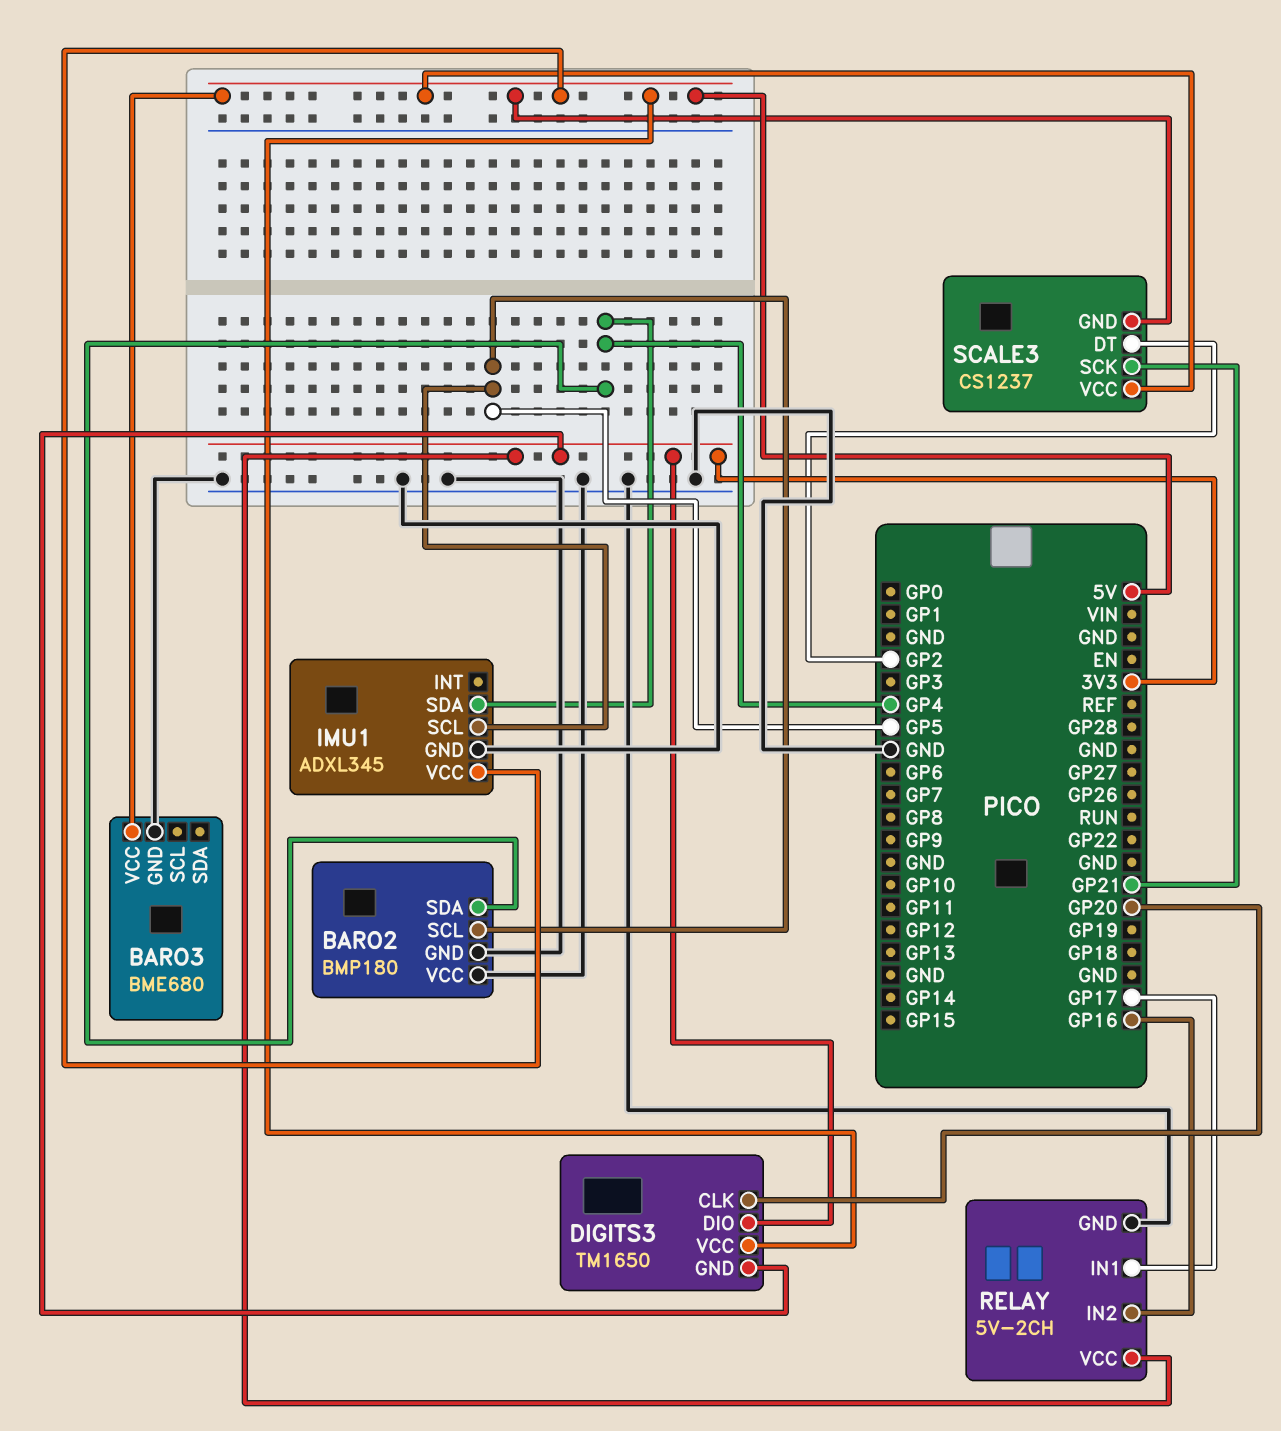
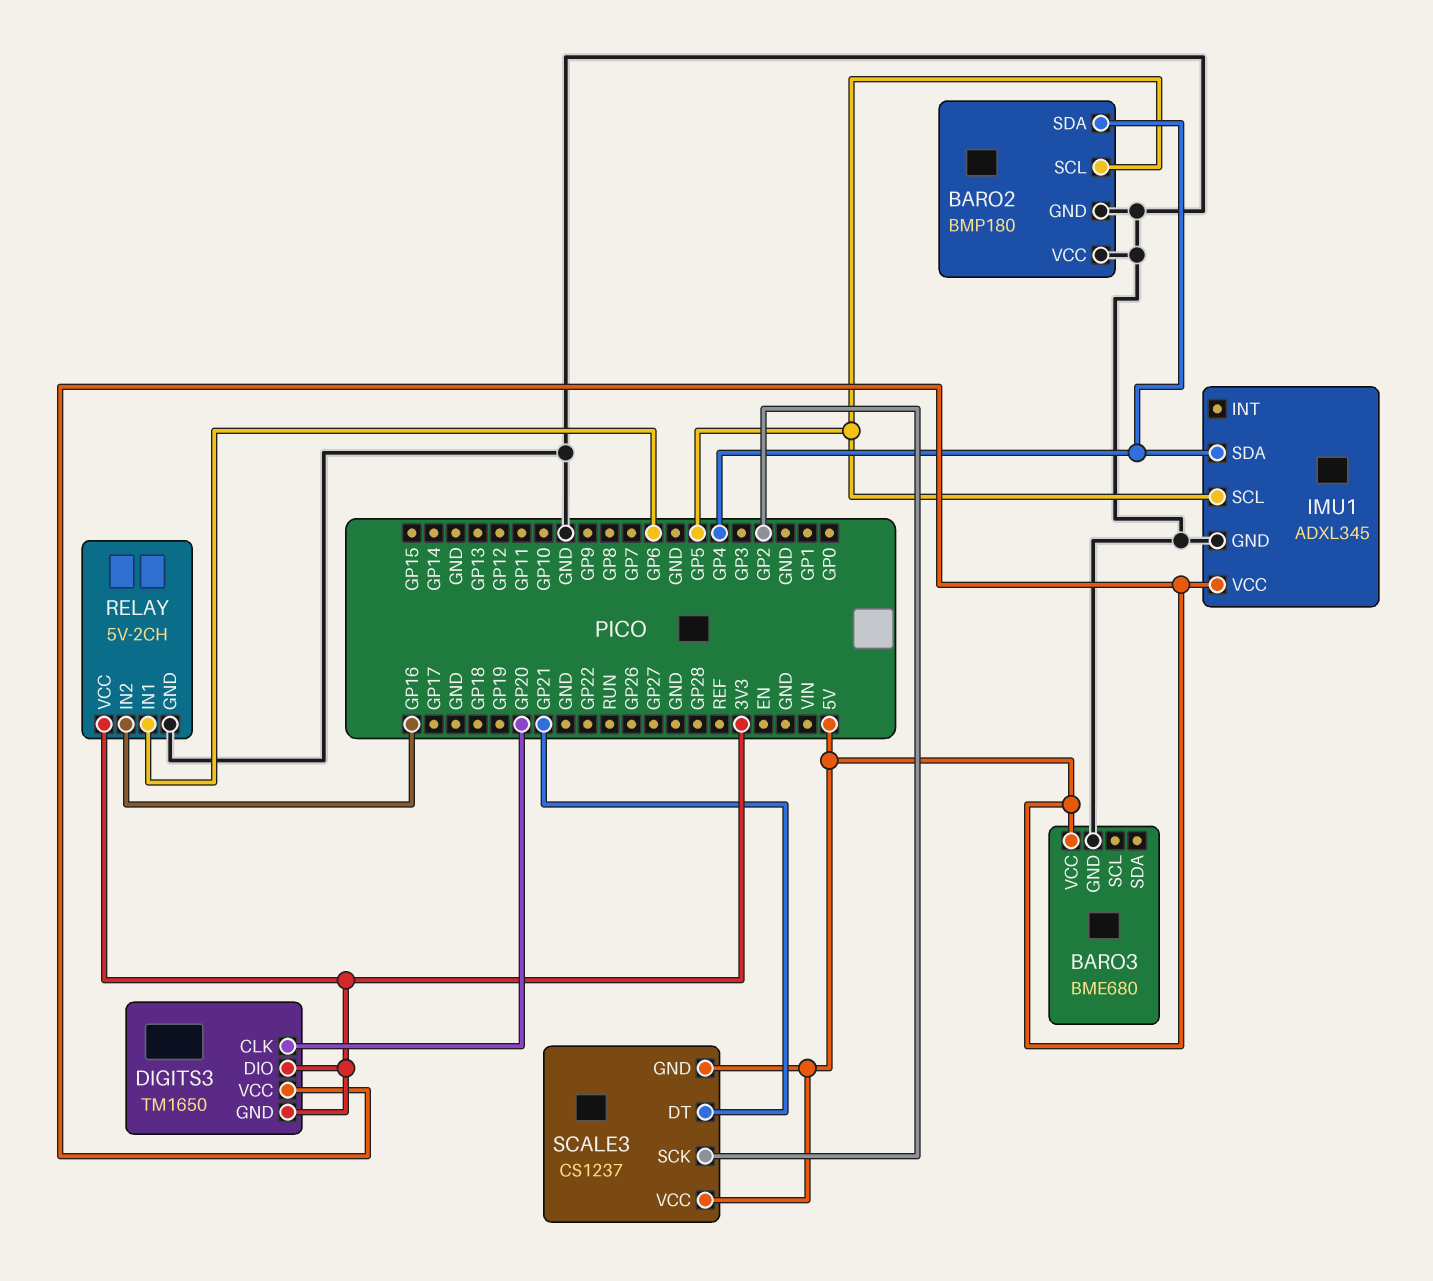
RELAY pin IN1: GP17 -> GP6
SCALE3 pin DT: GP2 -> GP21
SCALE3 pin SCK: GP21 -> GP2

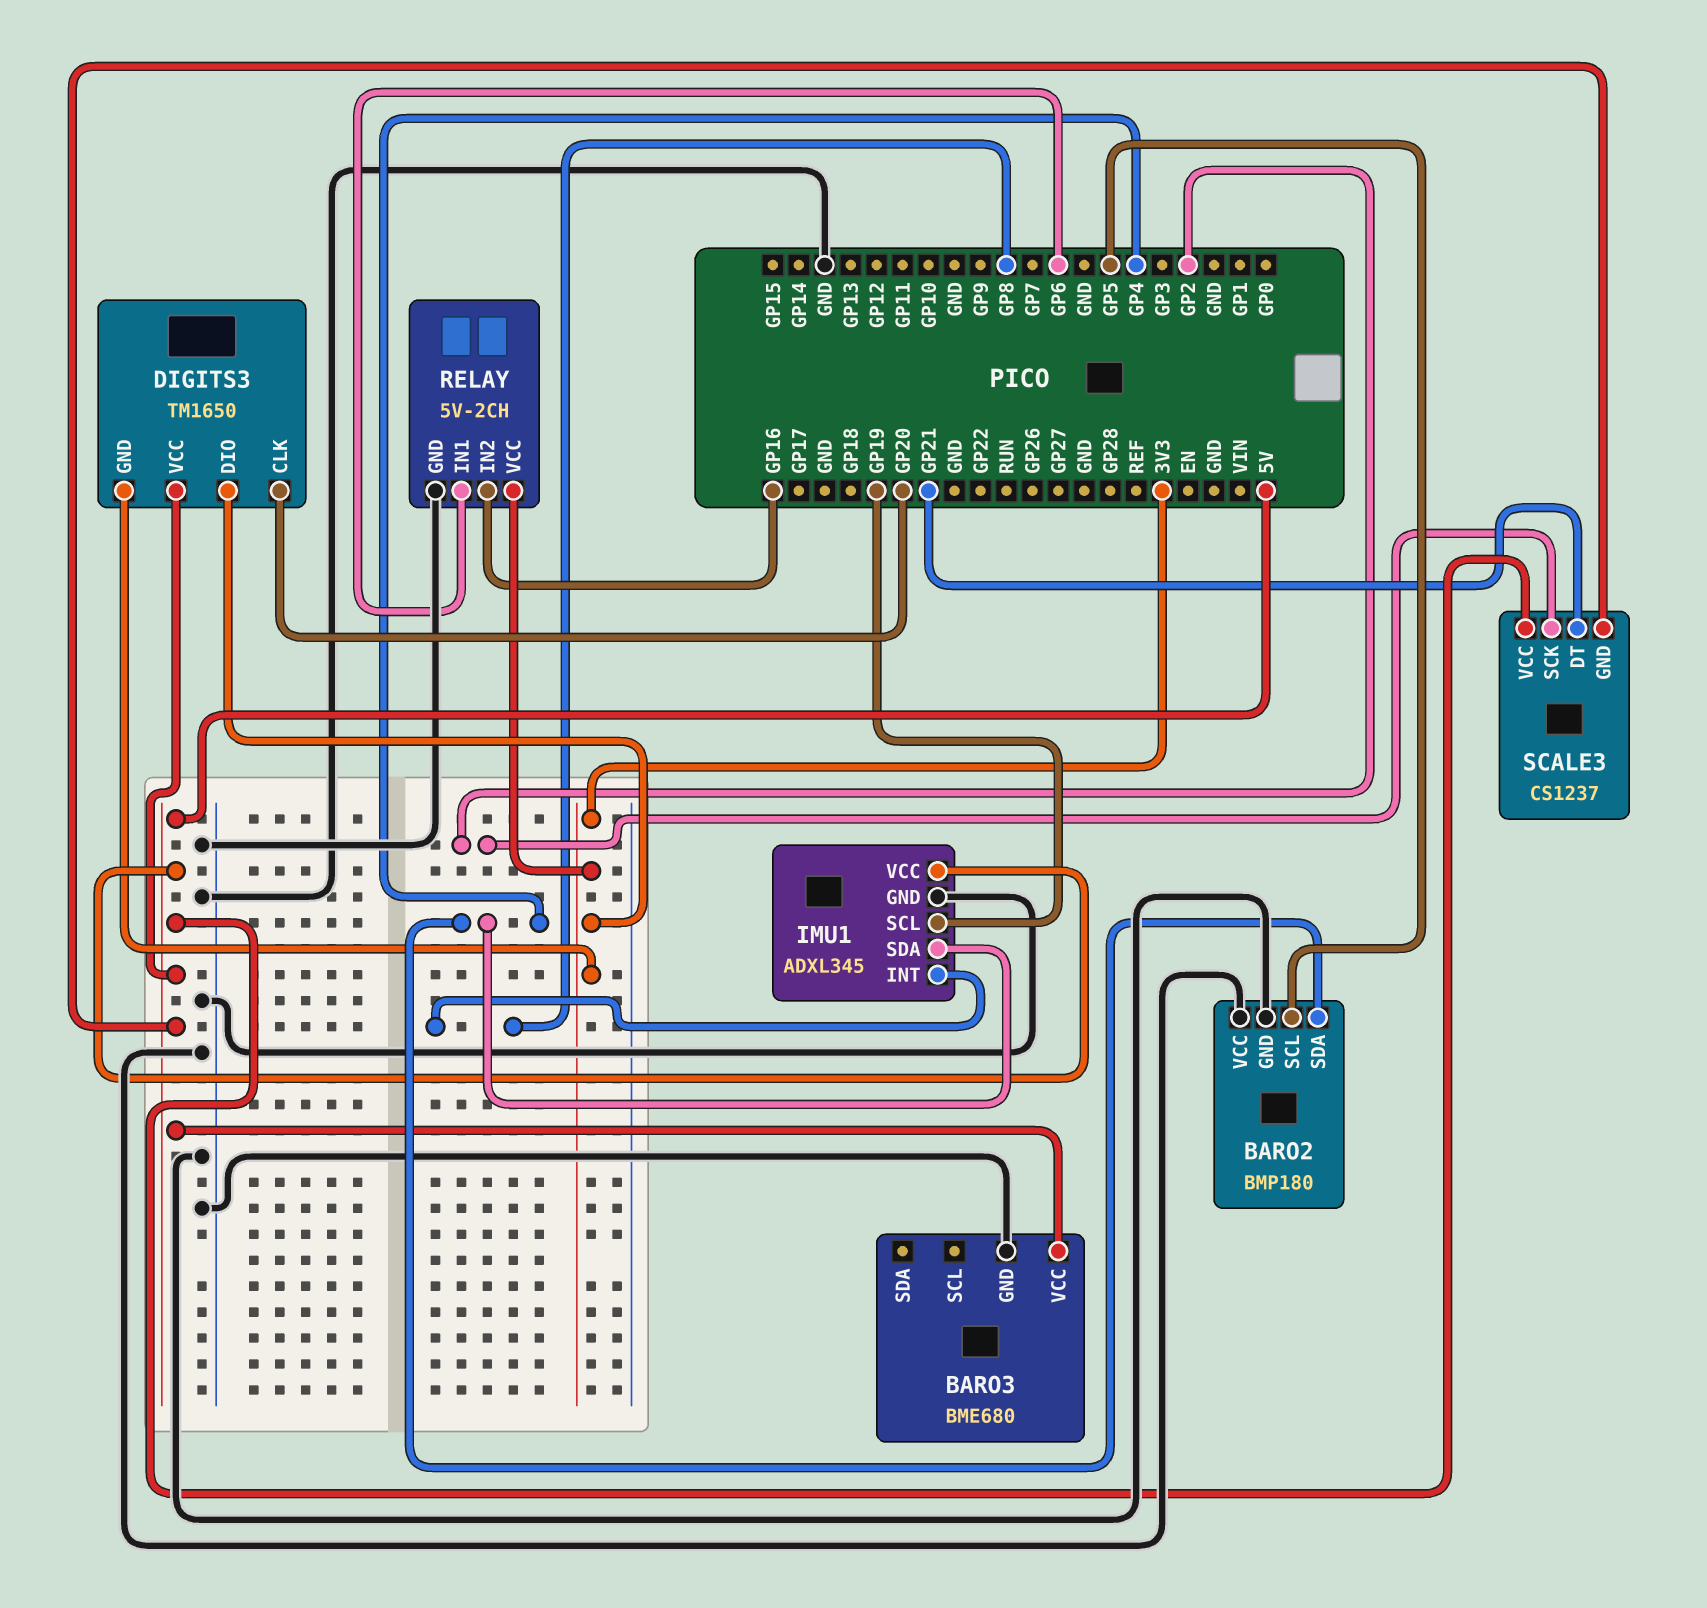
IMU1 pin INT: none -> GP8
IMU1 pin SCL: GP5 -> GP19

